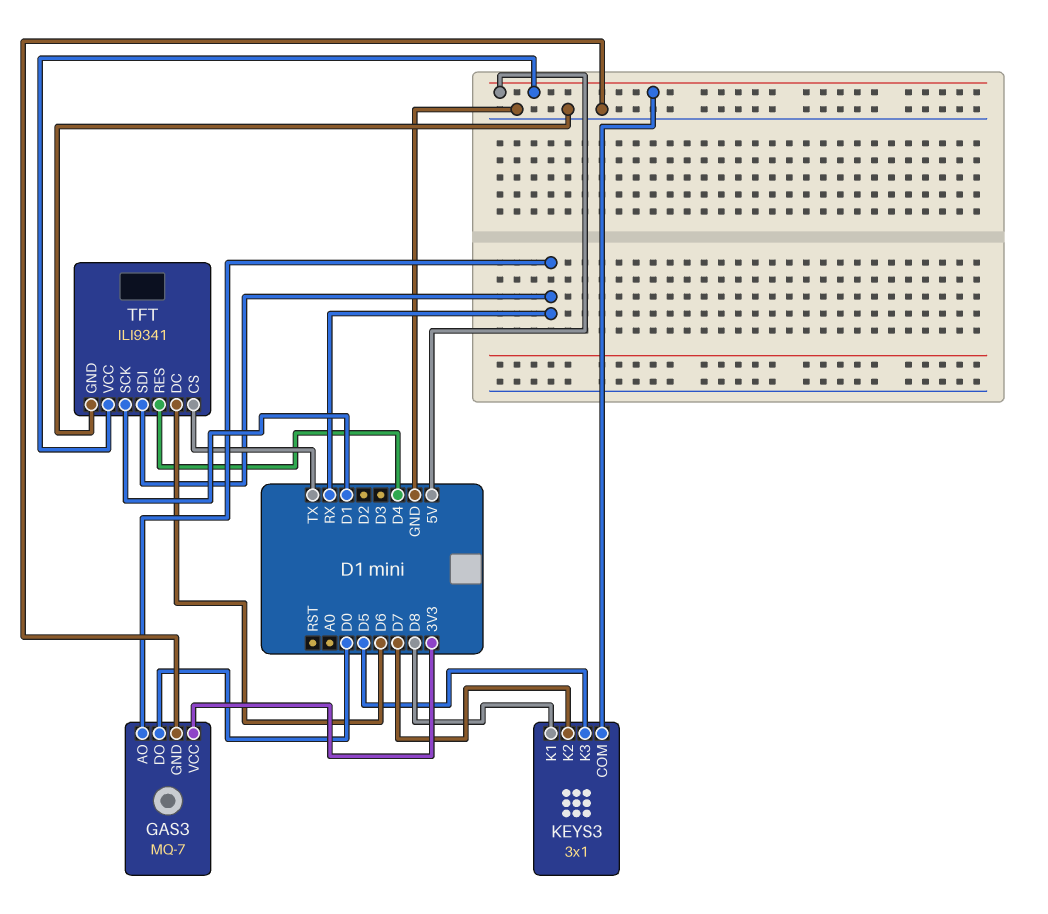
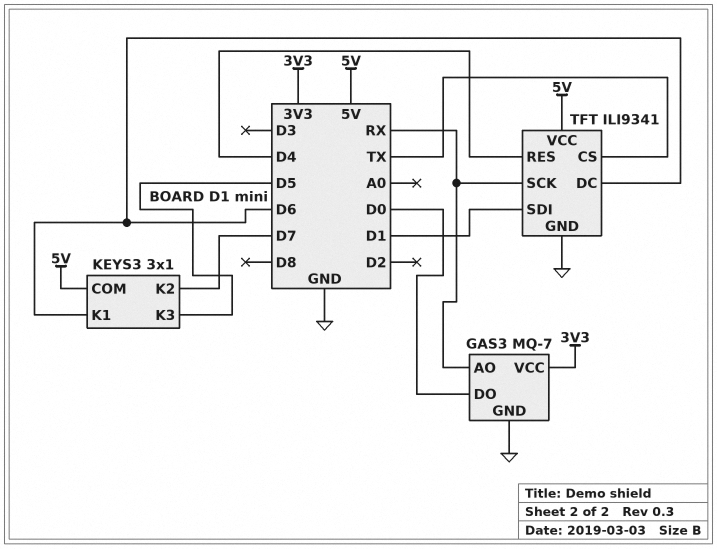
KEYS3 pin K1: D8 -> D6
TFT pin SCK: D1 -> RX
TFT pin SDI: RX -> D1

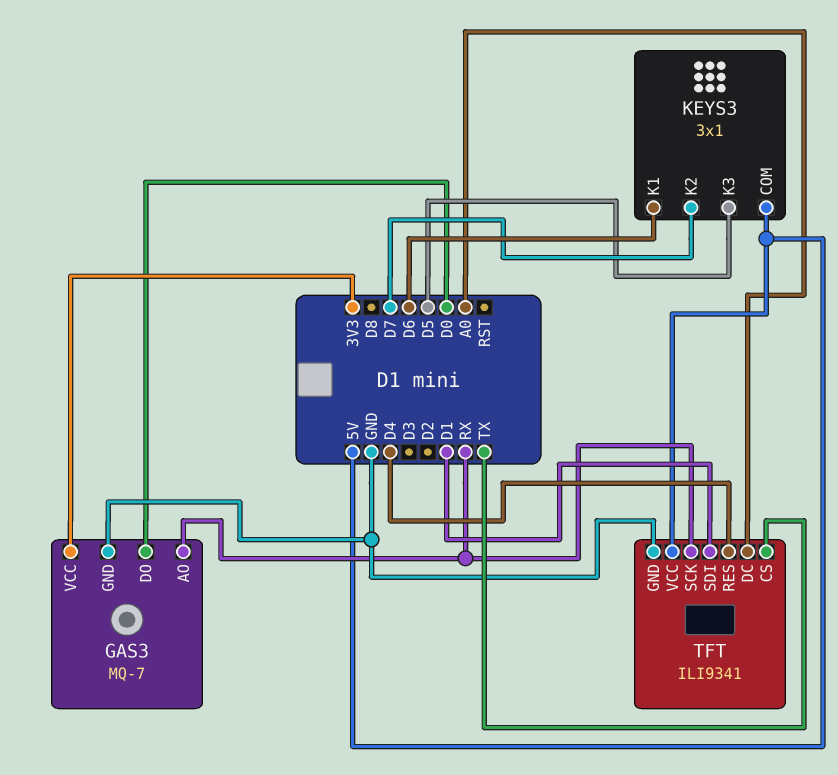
TFT pin DC: D6 -> A0

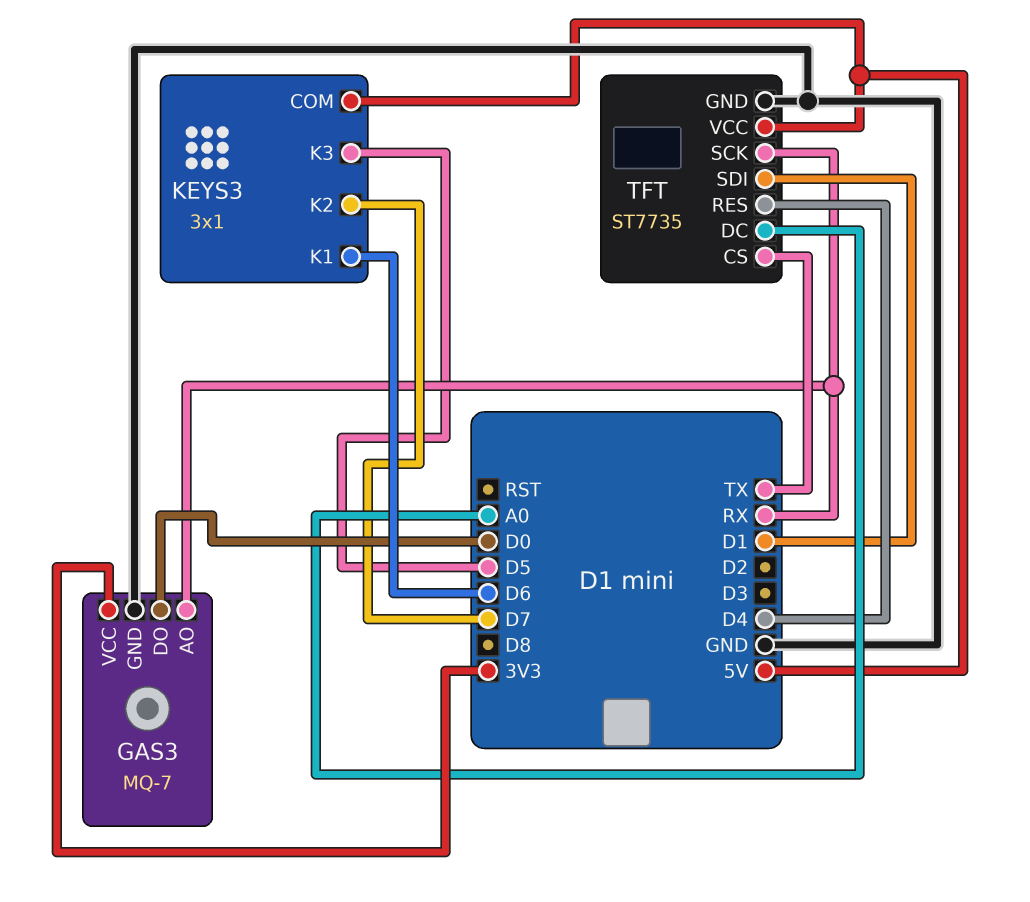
TFT: ILI9341 -> ST7735

